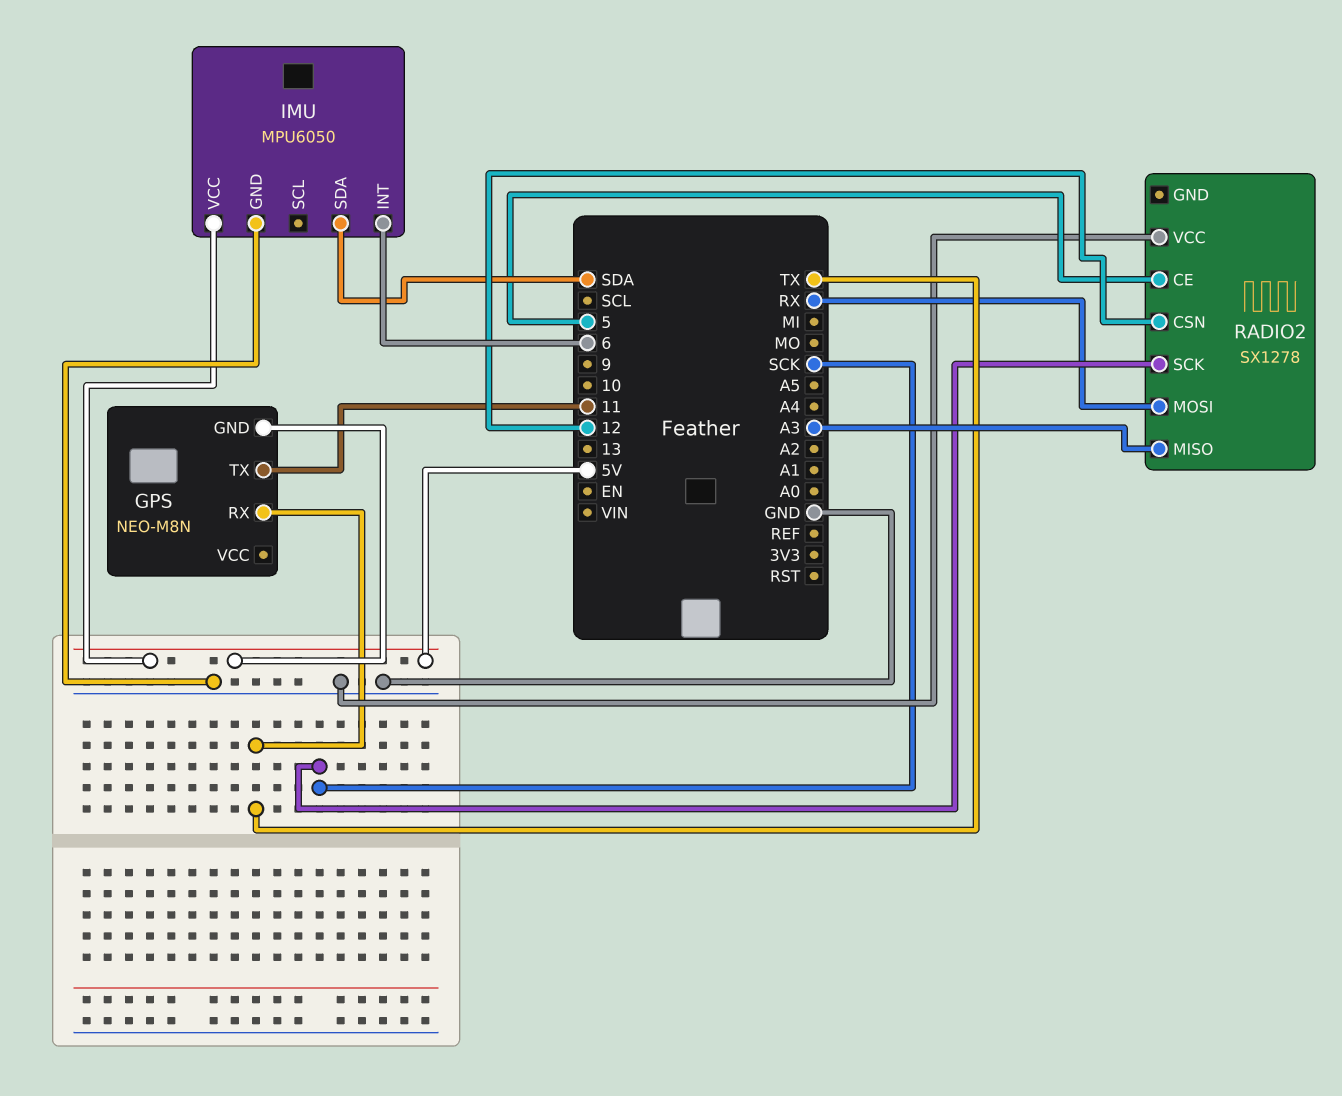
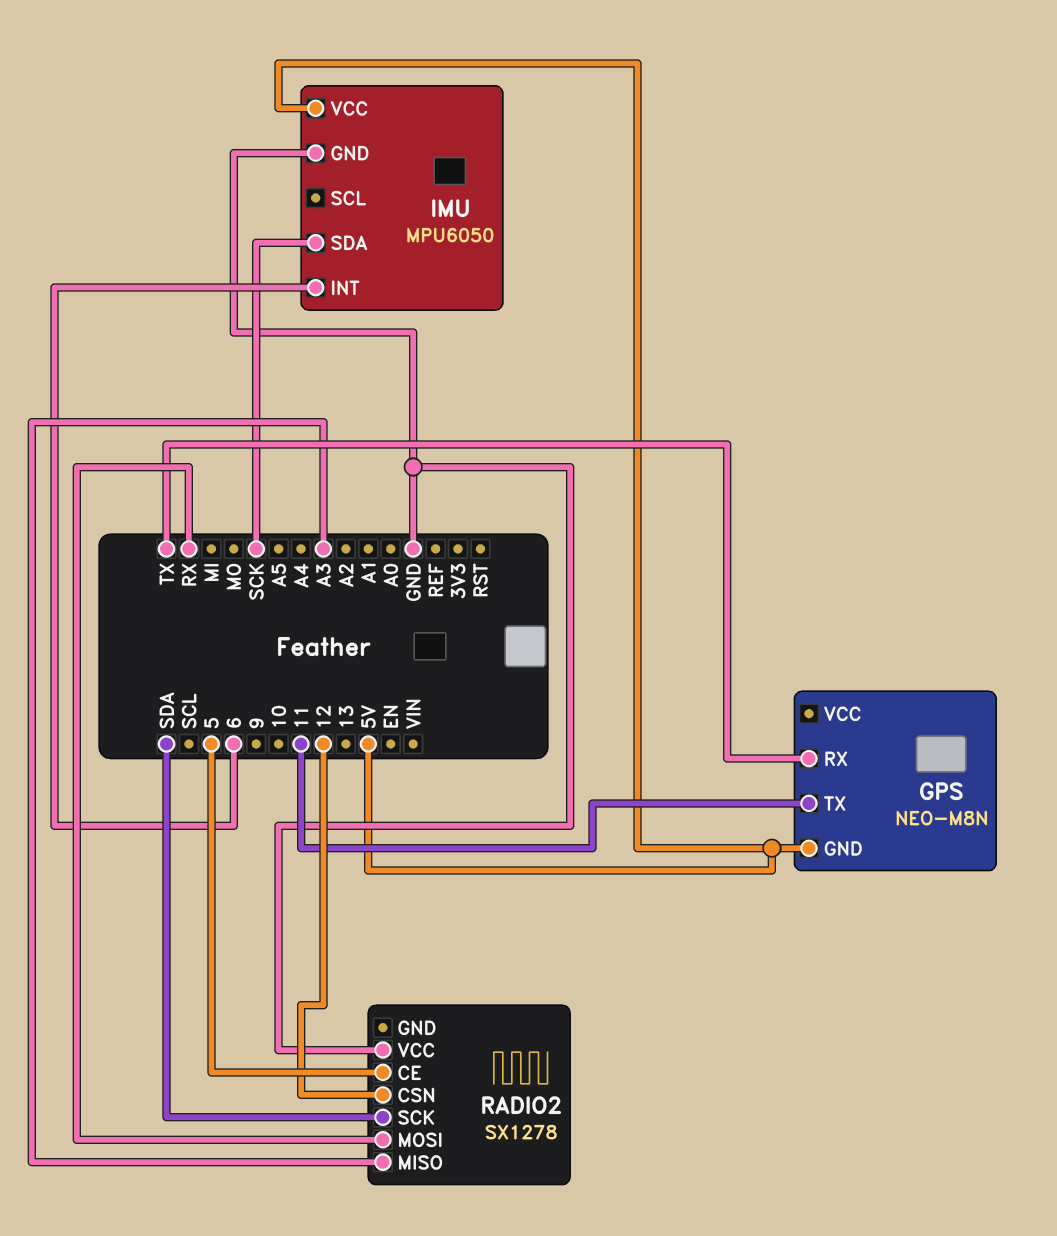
IMU pin SDA: SDA -> SCK
RADIO2 pin SCK: SCK -> SDA

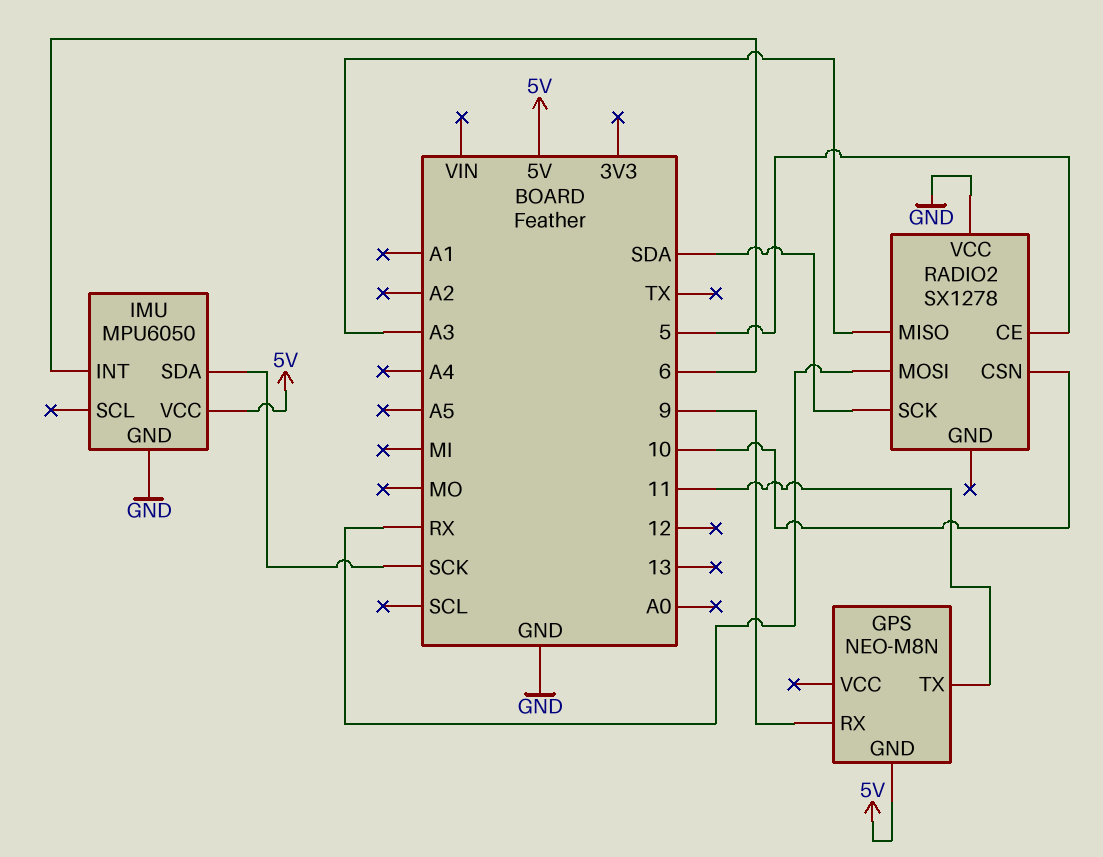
GPS pin RX: TX -> 9
RADIO2 pin CSN: 12 -> 10

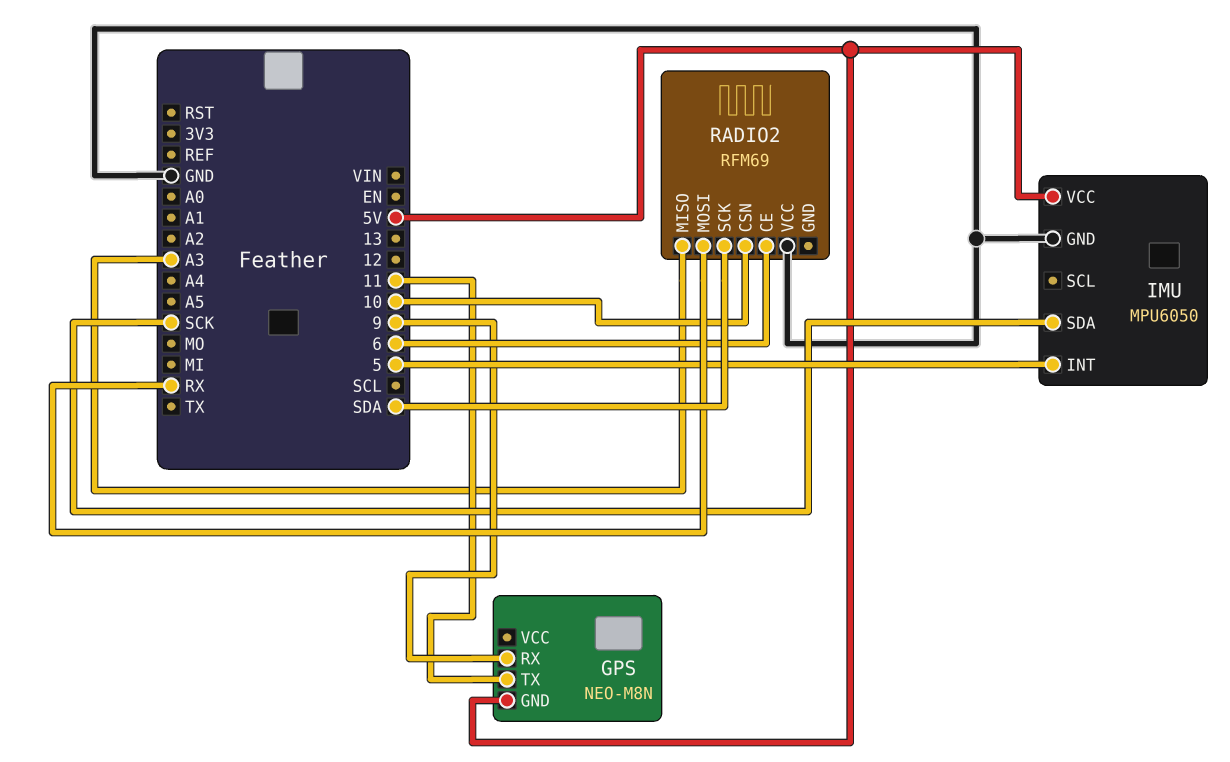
IMU pin INT: 6 -> 5
RADIO2: SX1278 -> RFM69
RADIO2 pin CE: 5 -> 6

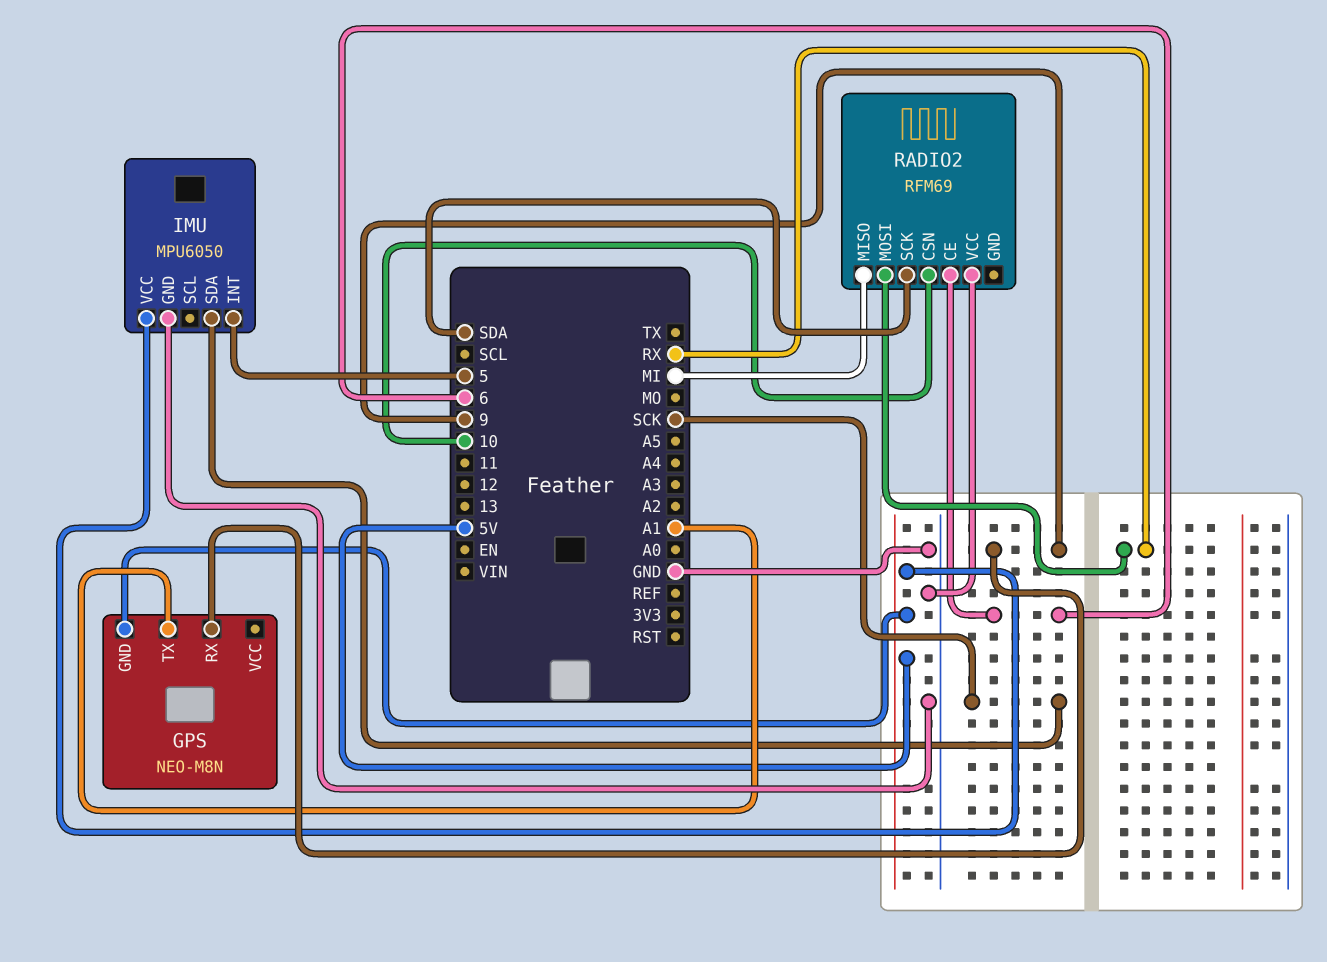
GPS pin TX: 11 -> A1
RADIO2 pin MISO: A3 -> MI

